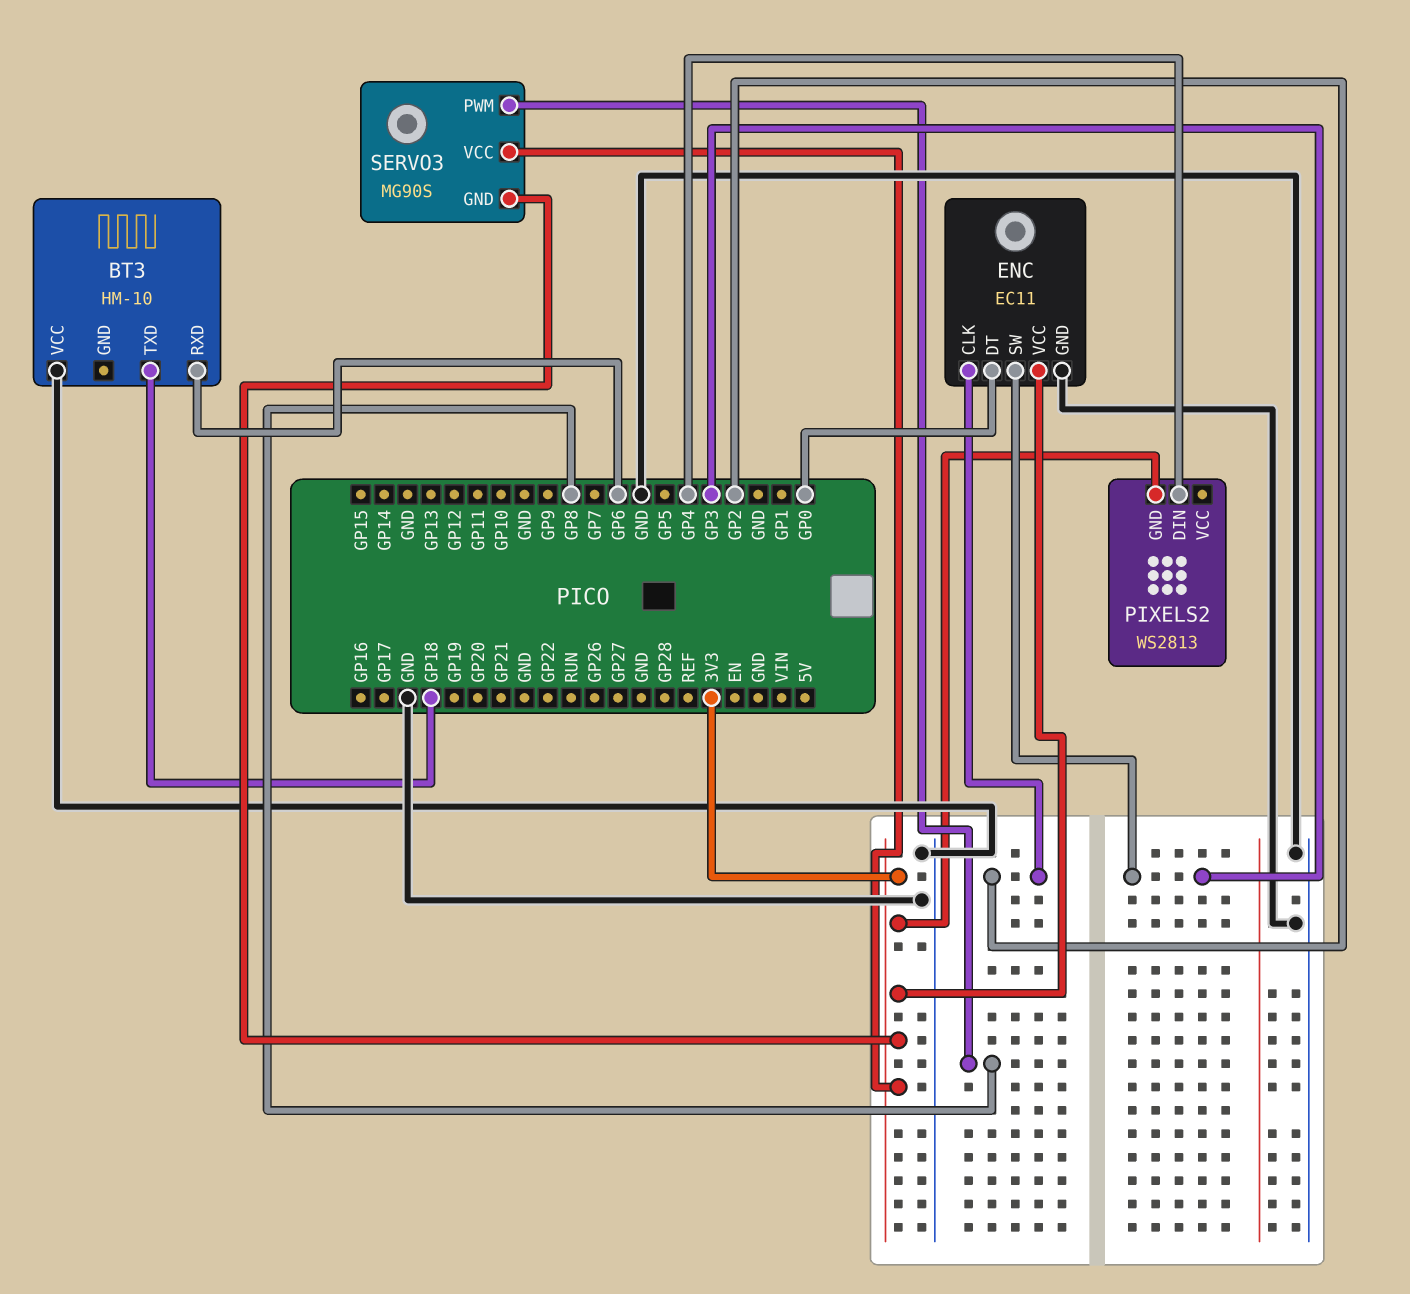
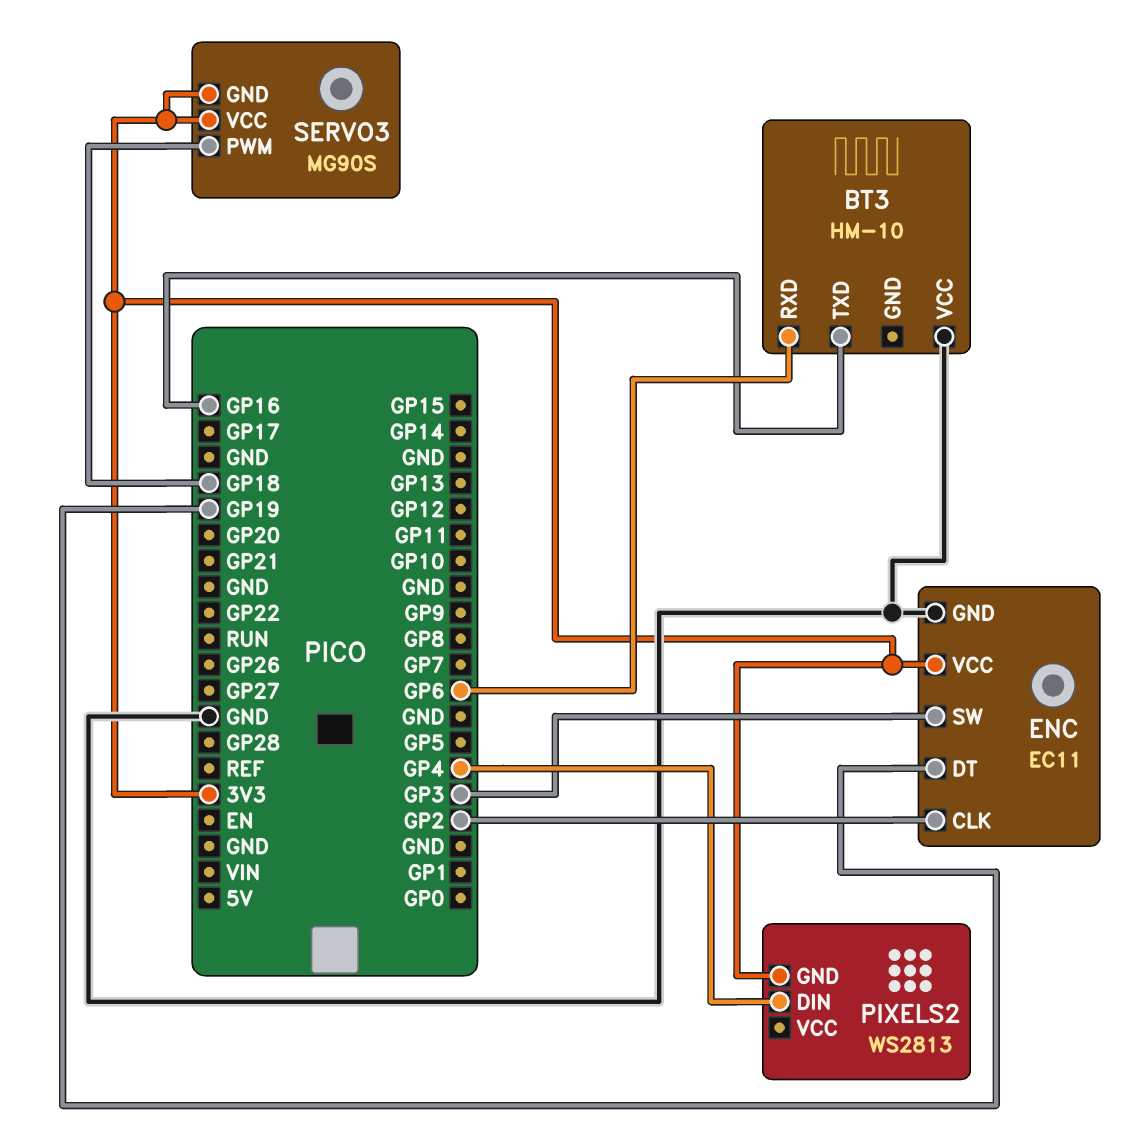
BT3 pin TXD: GP18 -> GP16
ENC pin DT: GP0 -> GP19
SERVO3 pin PWM: GP8 -> GP18

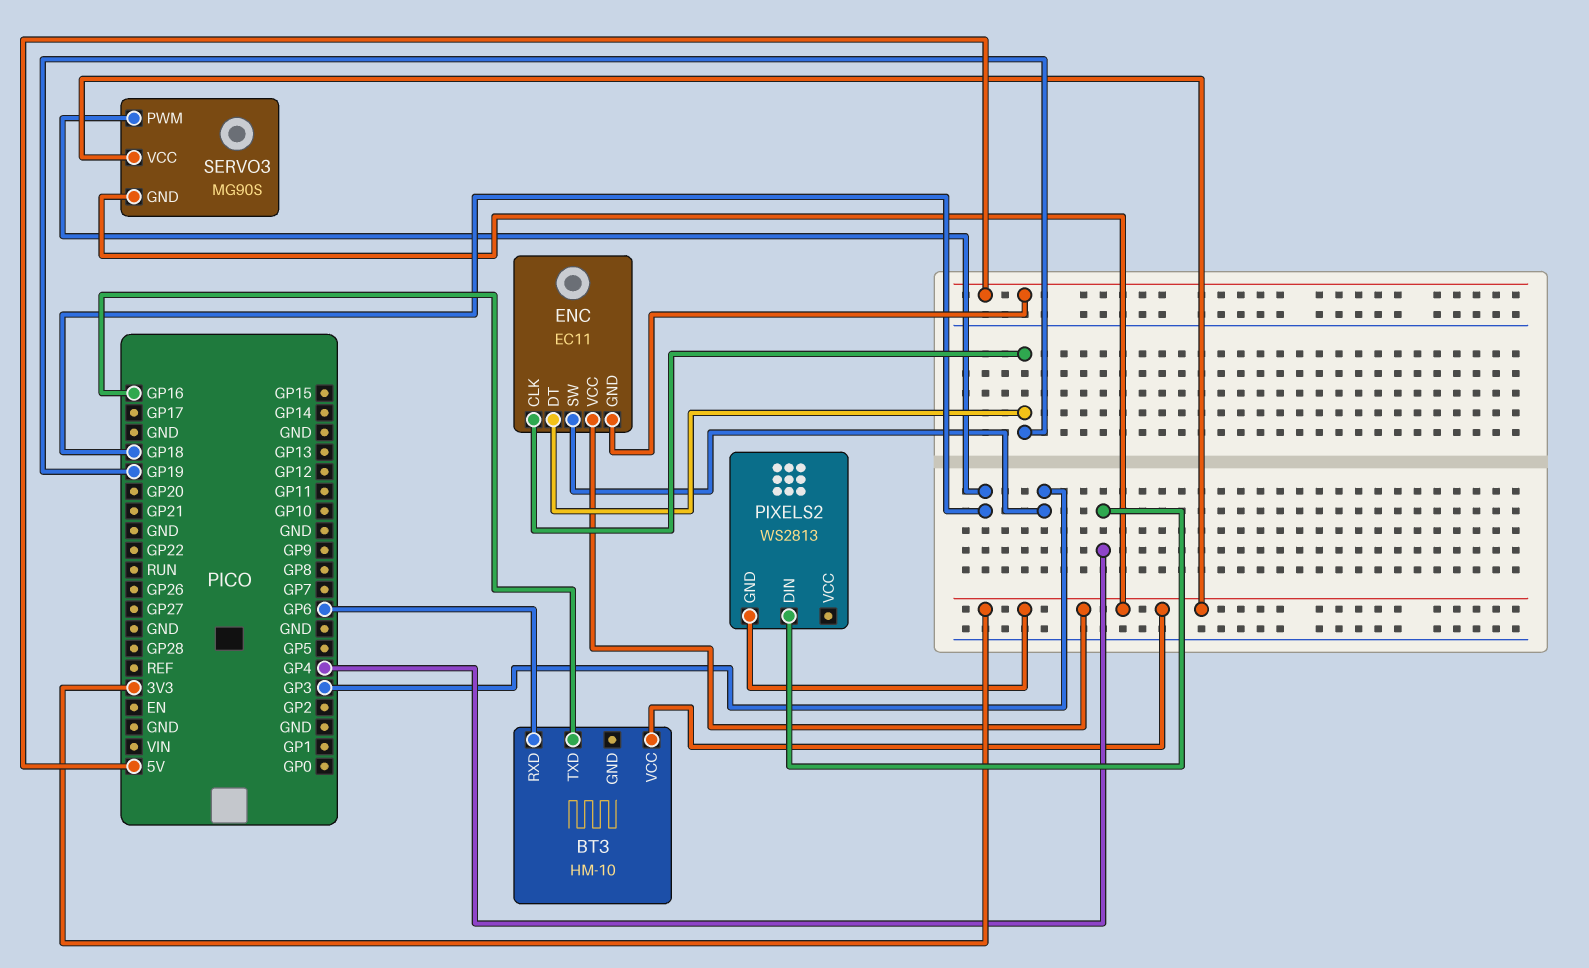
BT3 pin VCC: GND -> 3V3
ENC pin CLK: GP2 -> GP19
ENC pin GND: GND -> 5V

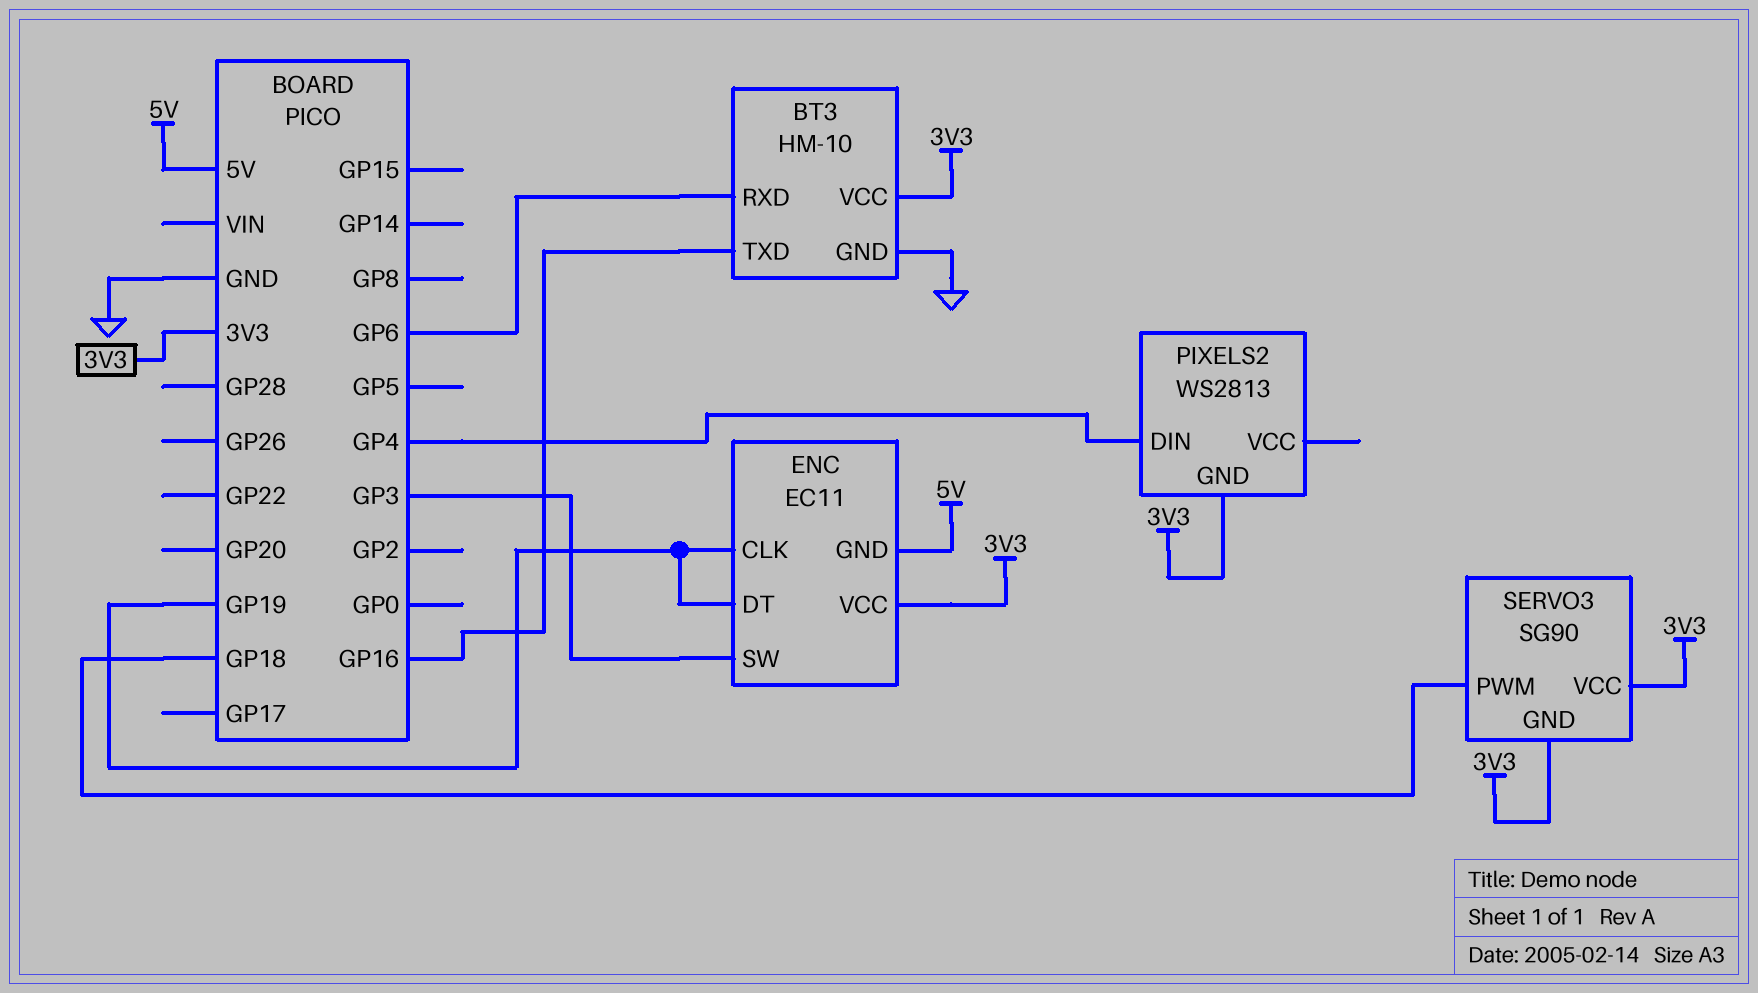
BT3 pin GND: none -> GND
SERVO3: MG90S -> SG90

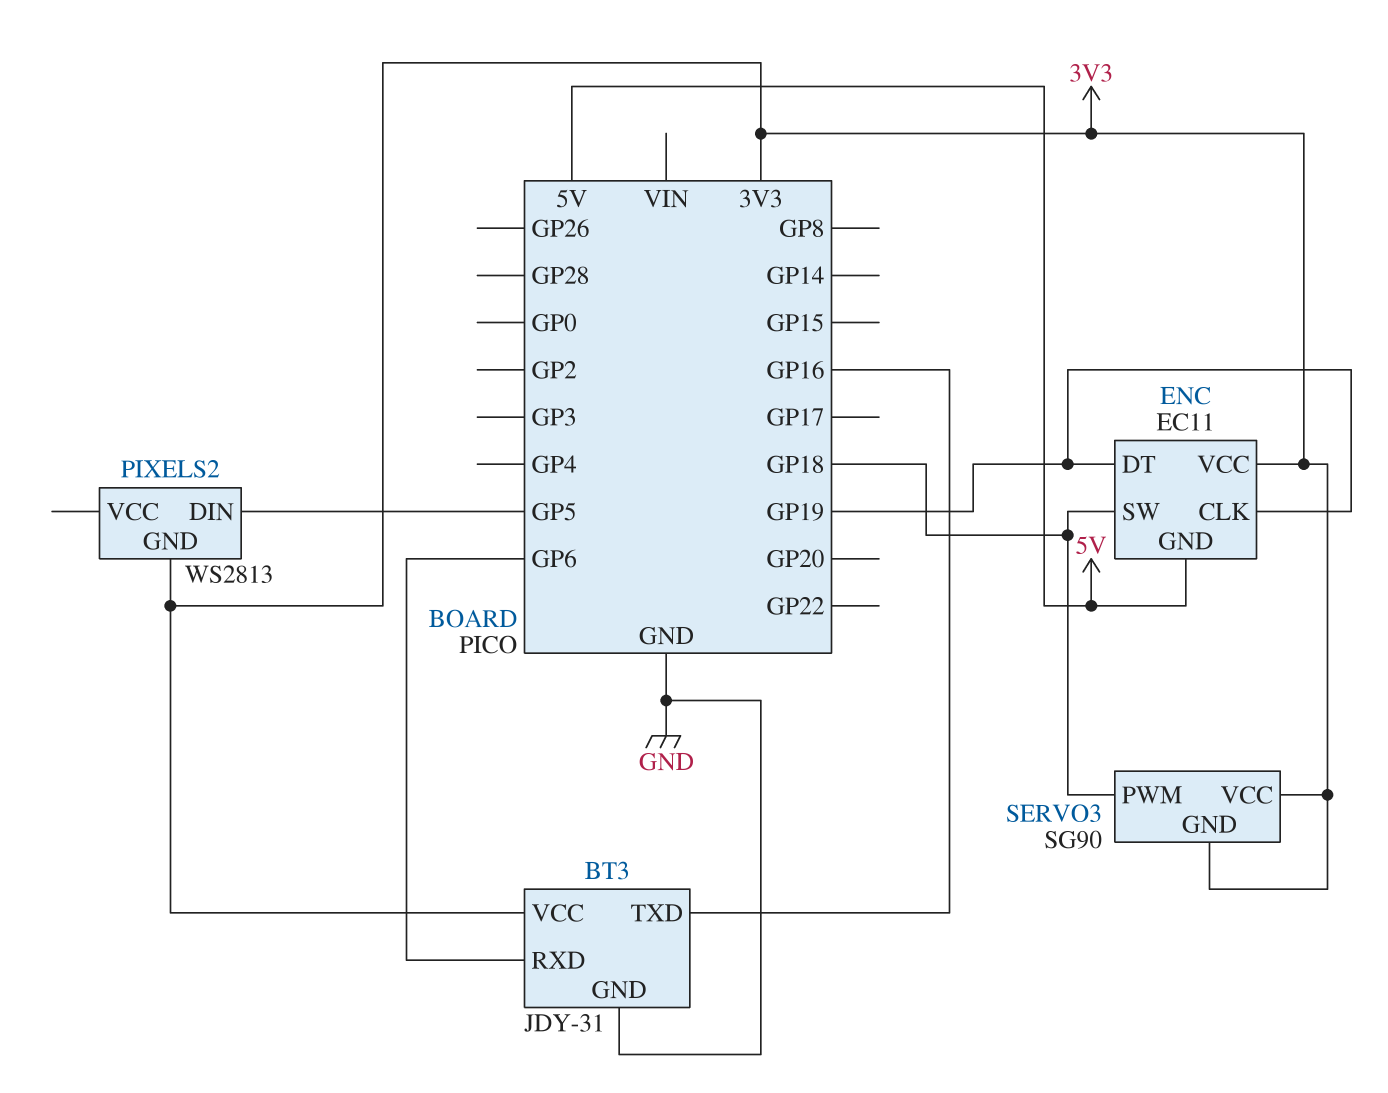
BT3: HM-10 -> JDY-31
ENC pin SW: GP3 -> GP18
PIXELS2 pin DIN: GP4 -> GP5

